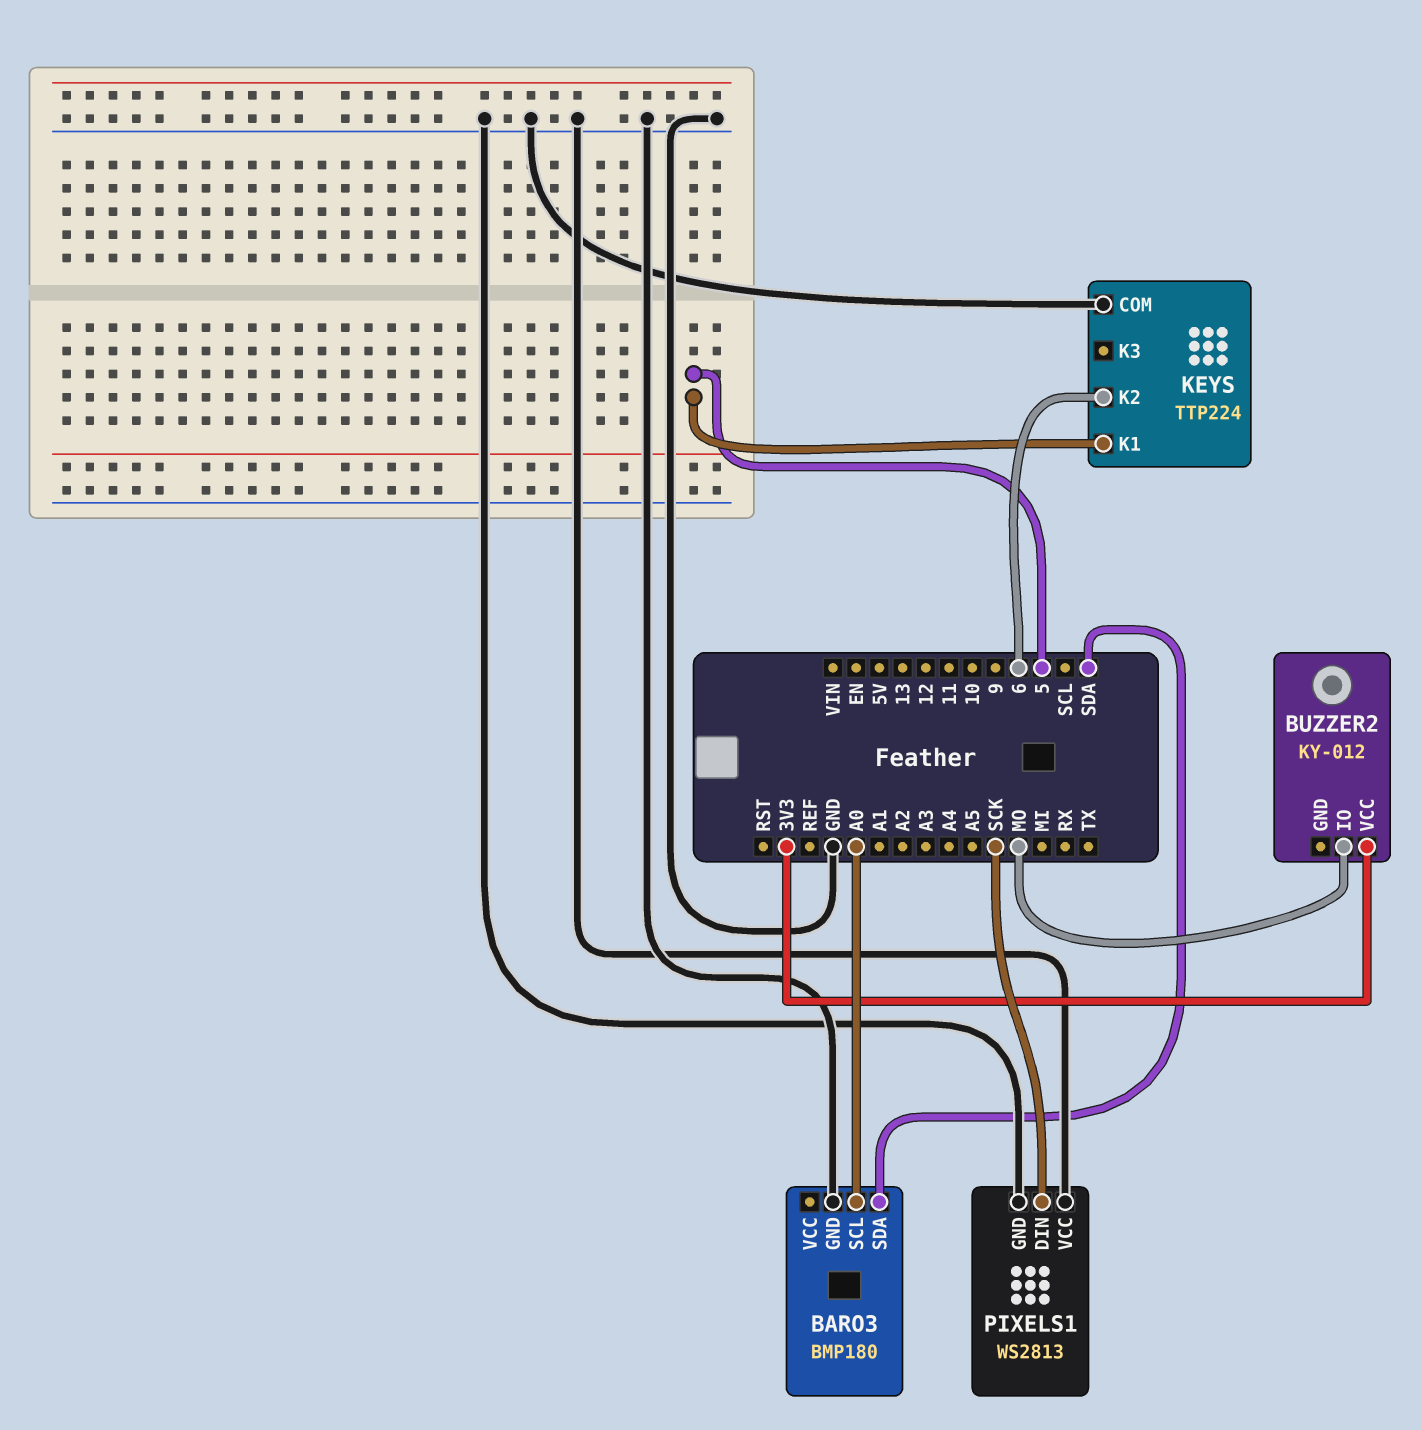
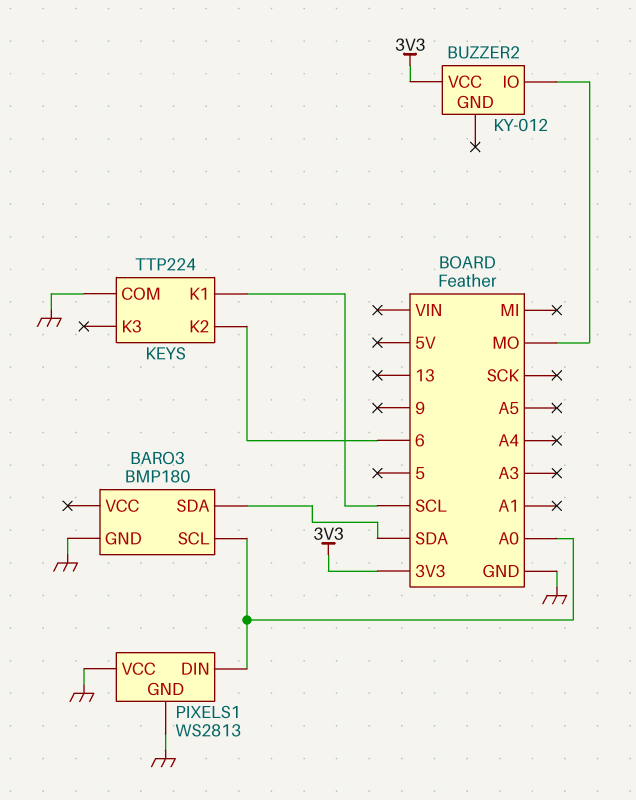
KEYS pin K1: 5 -> SCL
PIXELS1 pin DIN: SCK -> A0

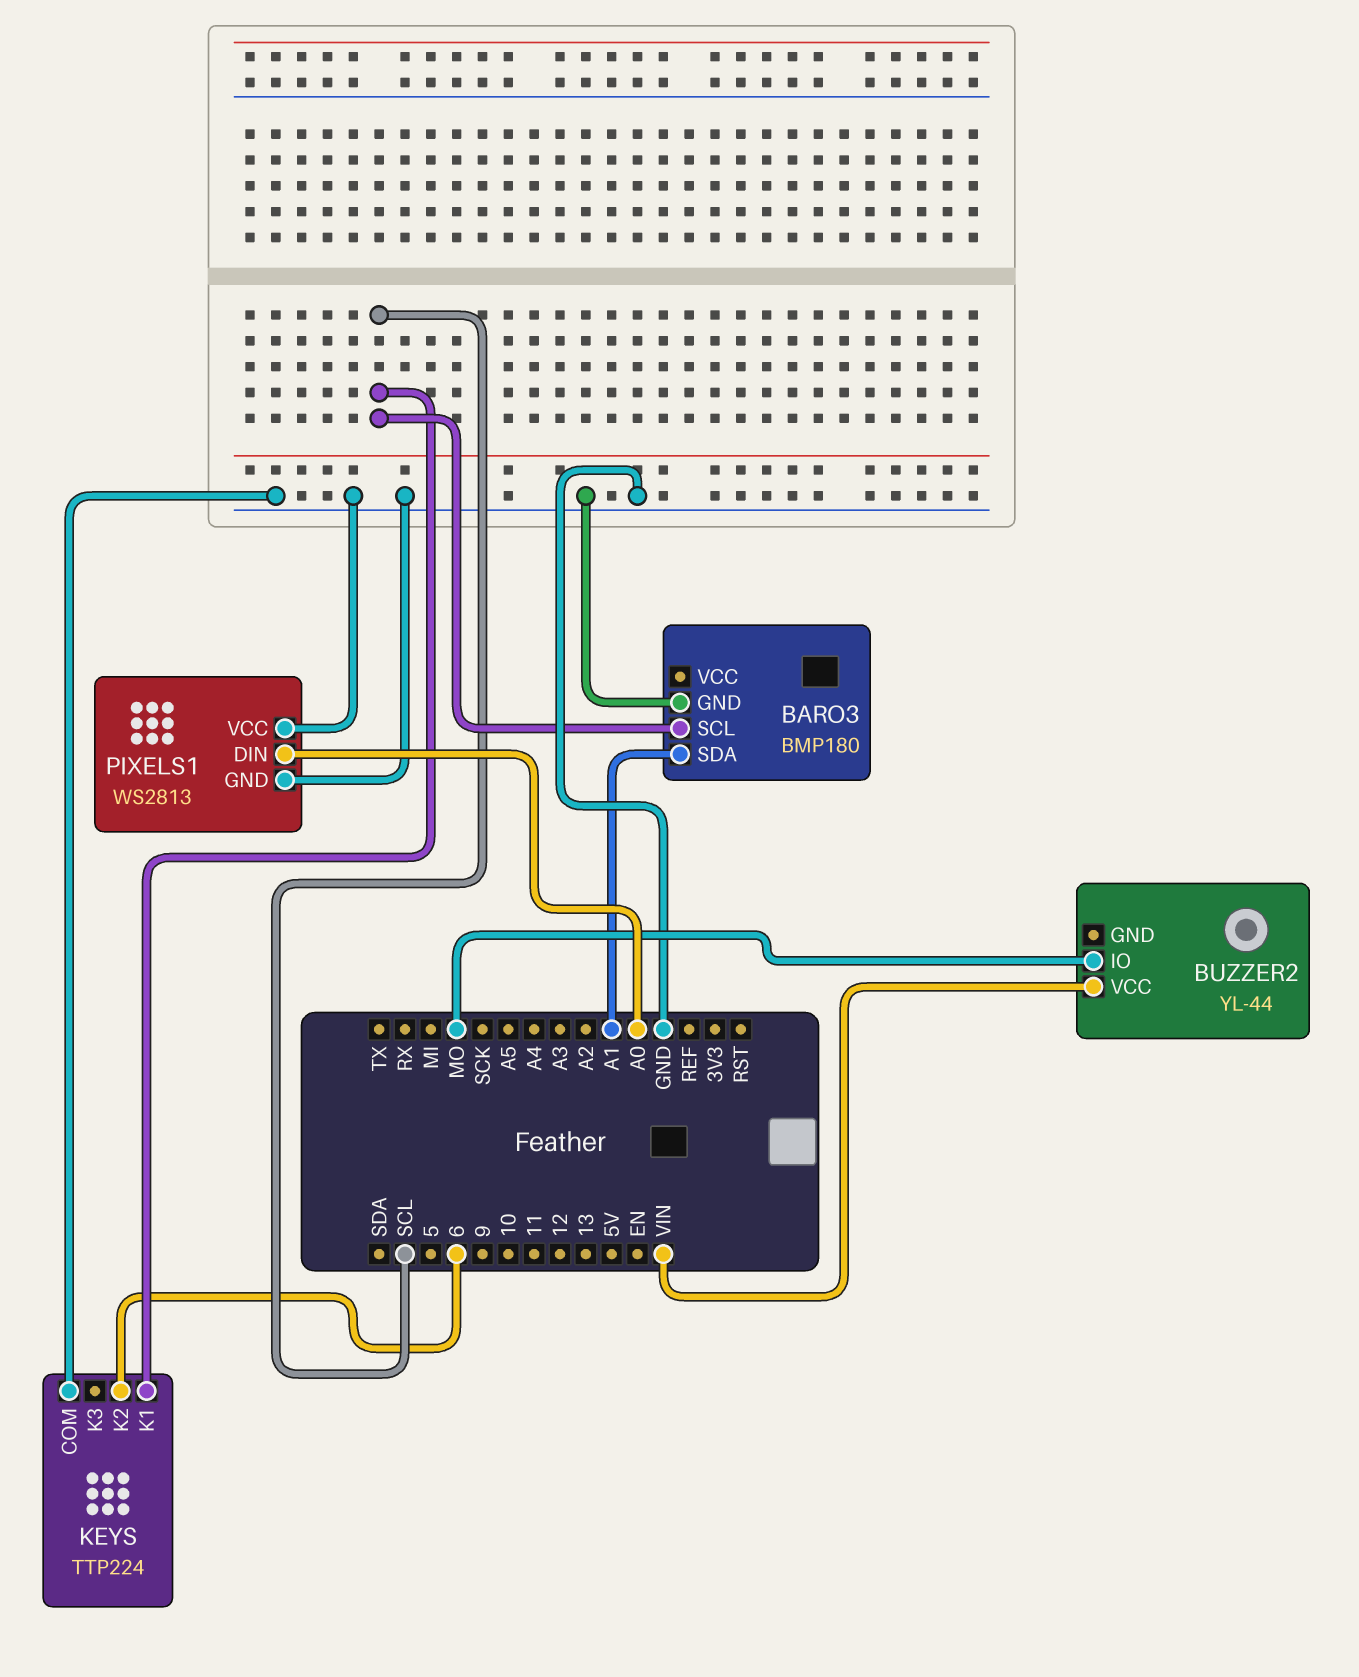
BARO3 pin SCL: A0 -> SCL
BARO3 pin SDA: SDA -> A1
BUZZER2: KY-012 -> YL-44
BUZZER2 pin VCC: 3V3 -> VIN

